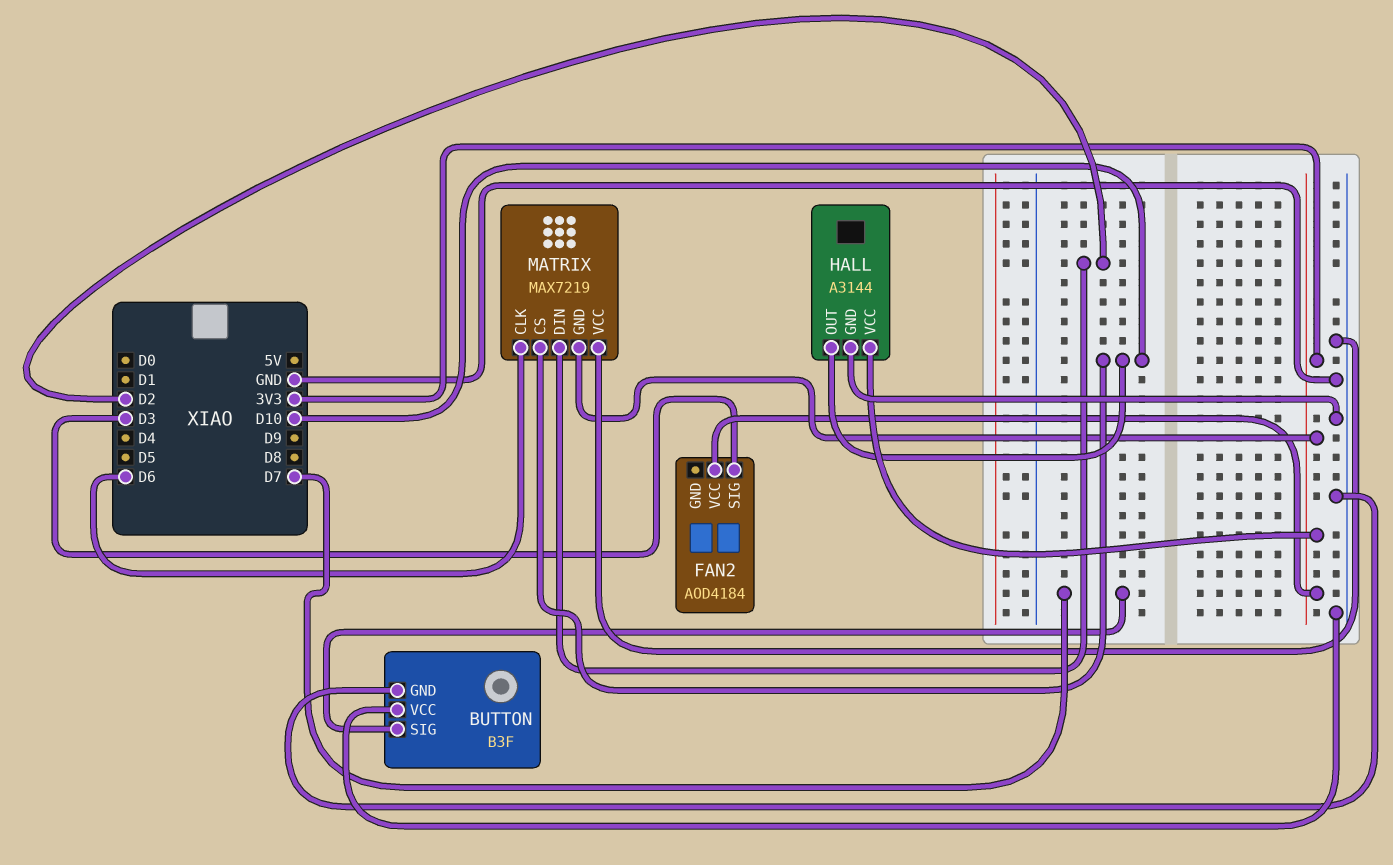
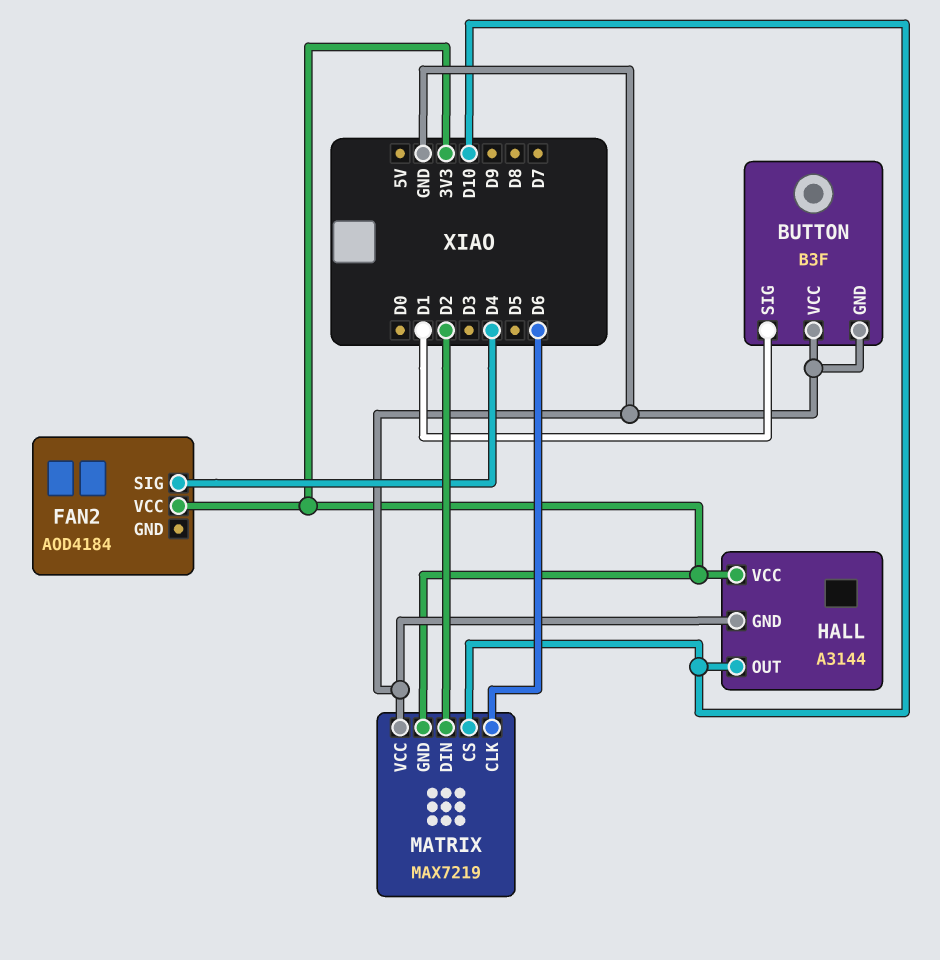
BUTTON pin SIG: D7 -> D1
FAN2 pin SIG: D3 -> D4

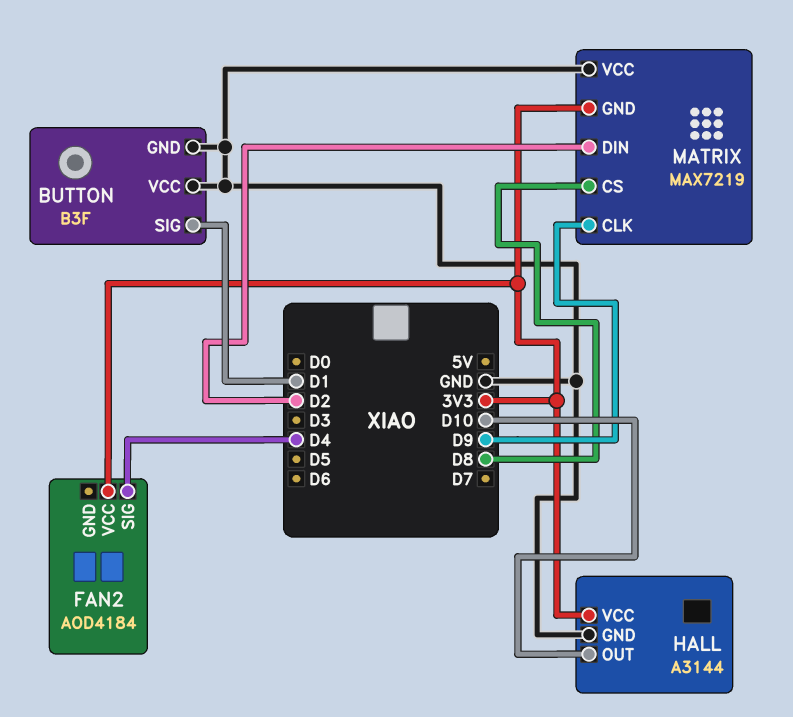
MATRIX pin CLK: D6 -> D9
MATRIX pin CS: D10 -> D8

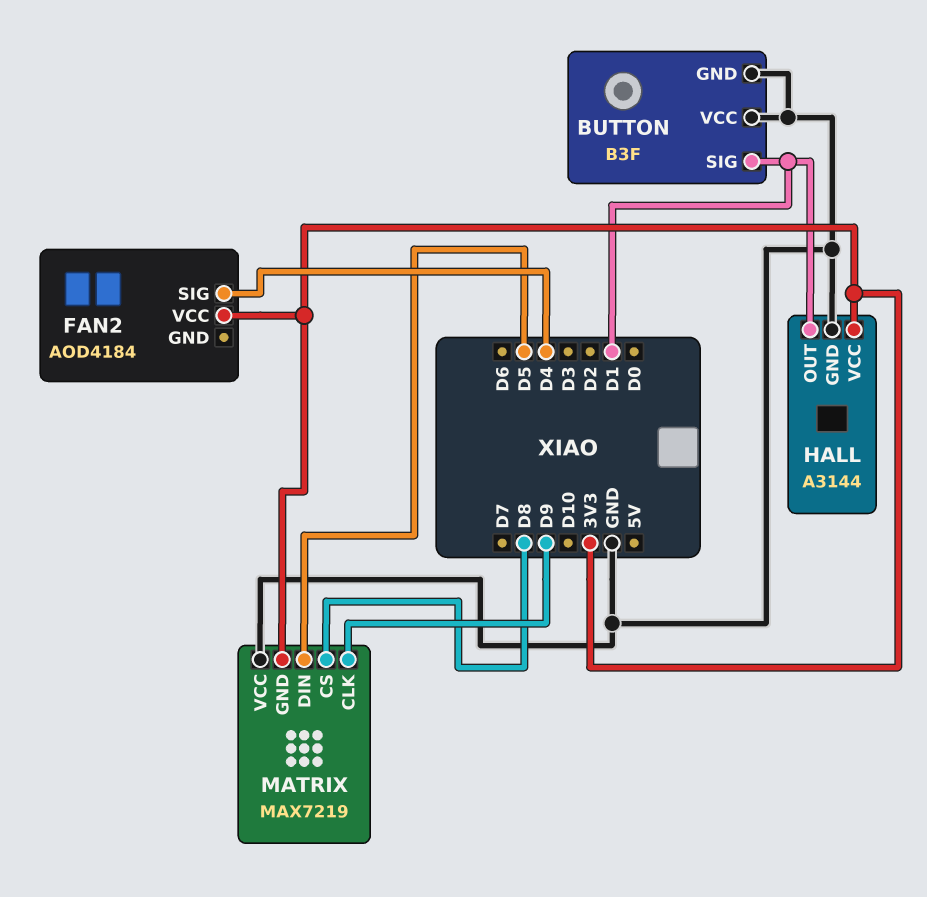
HALL pin OUT: D10 -> D1
MATRIX pin DIN: D2 -> D5

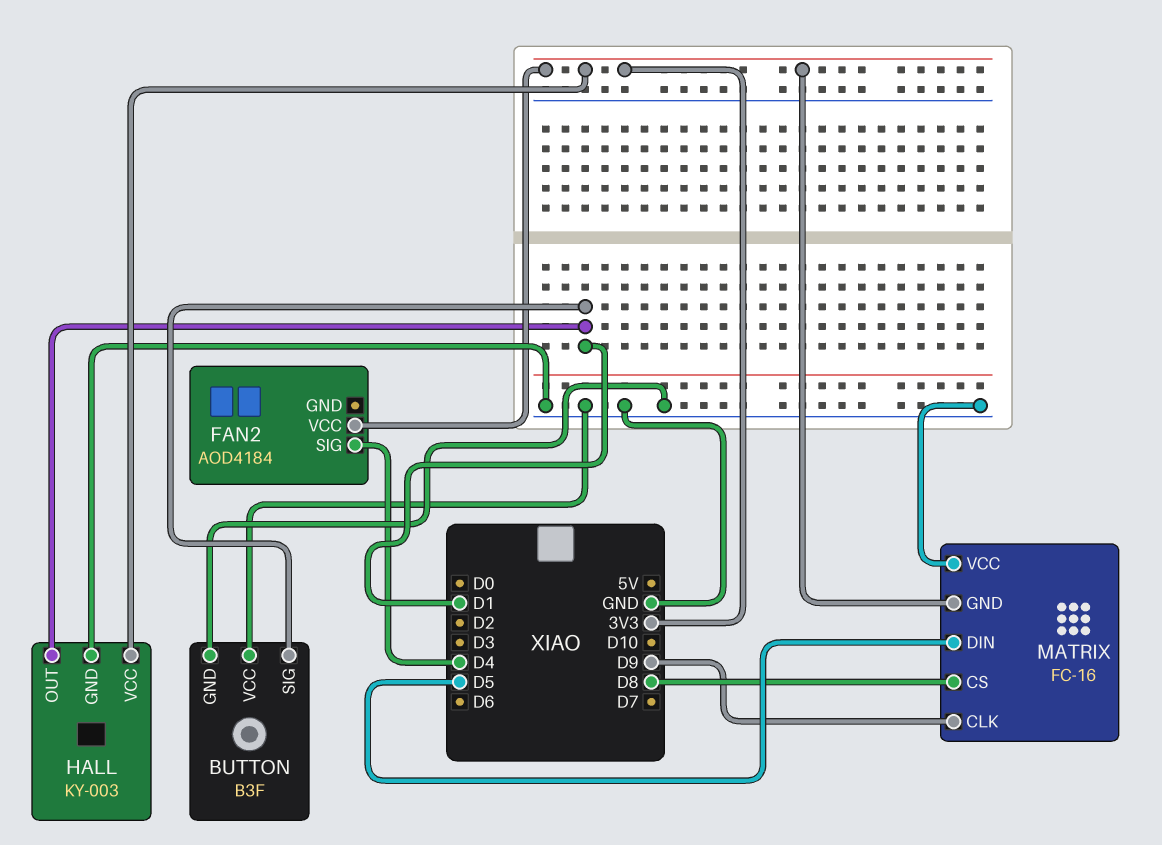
HALL: A3144 -> KY-003
MATRIX: MAX7219 -> FC-16

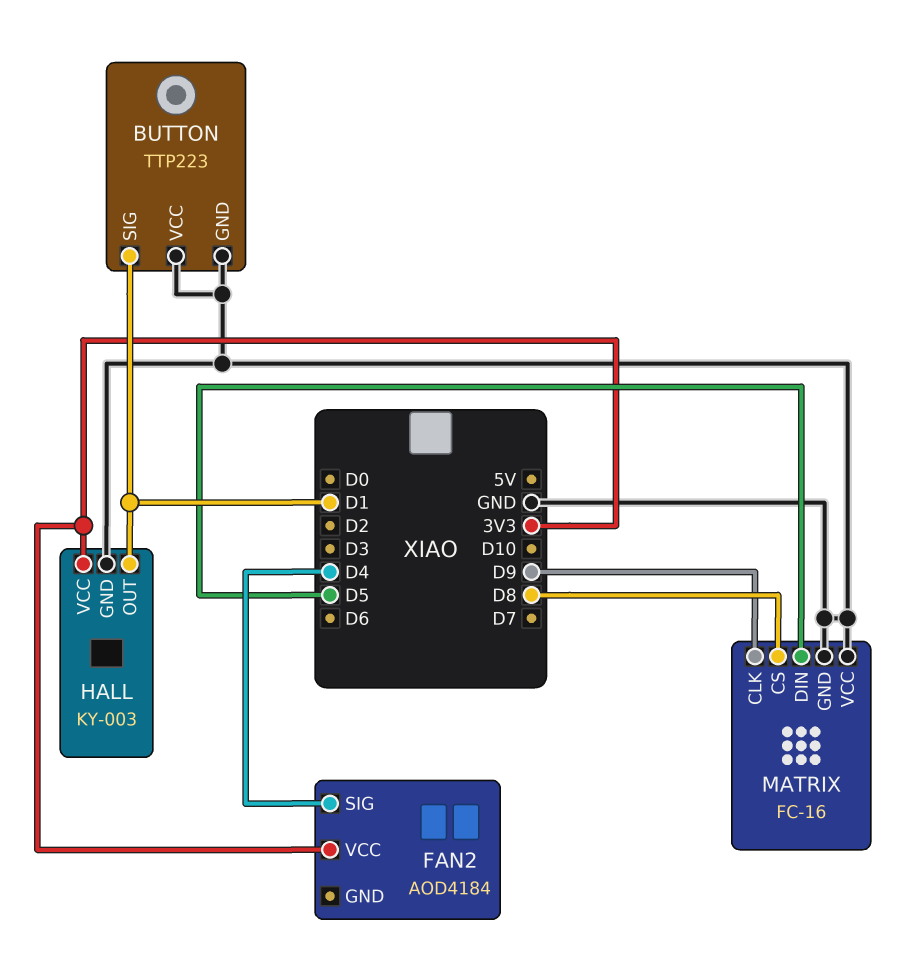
BUTTON: B3F -> TTP223
MATRIX pin GND: 3V3 -> GND

